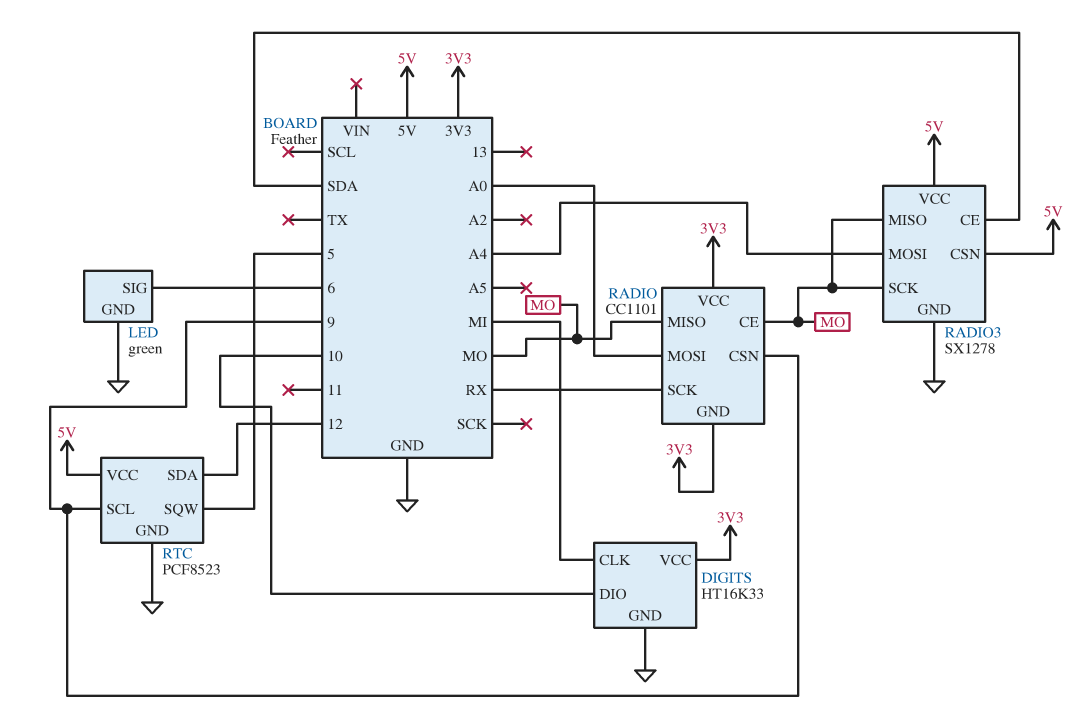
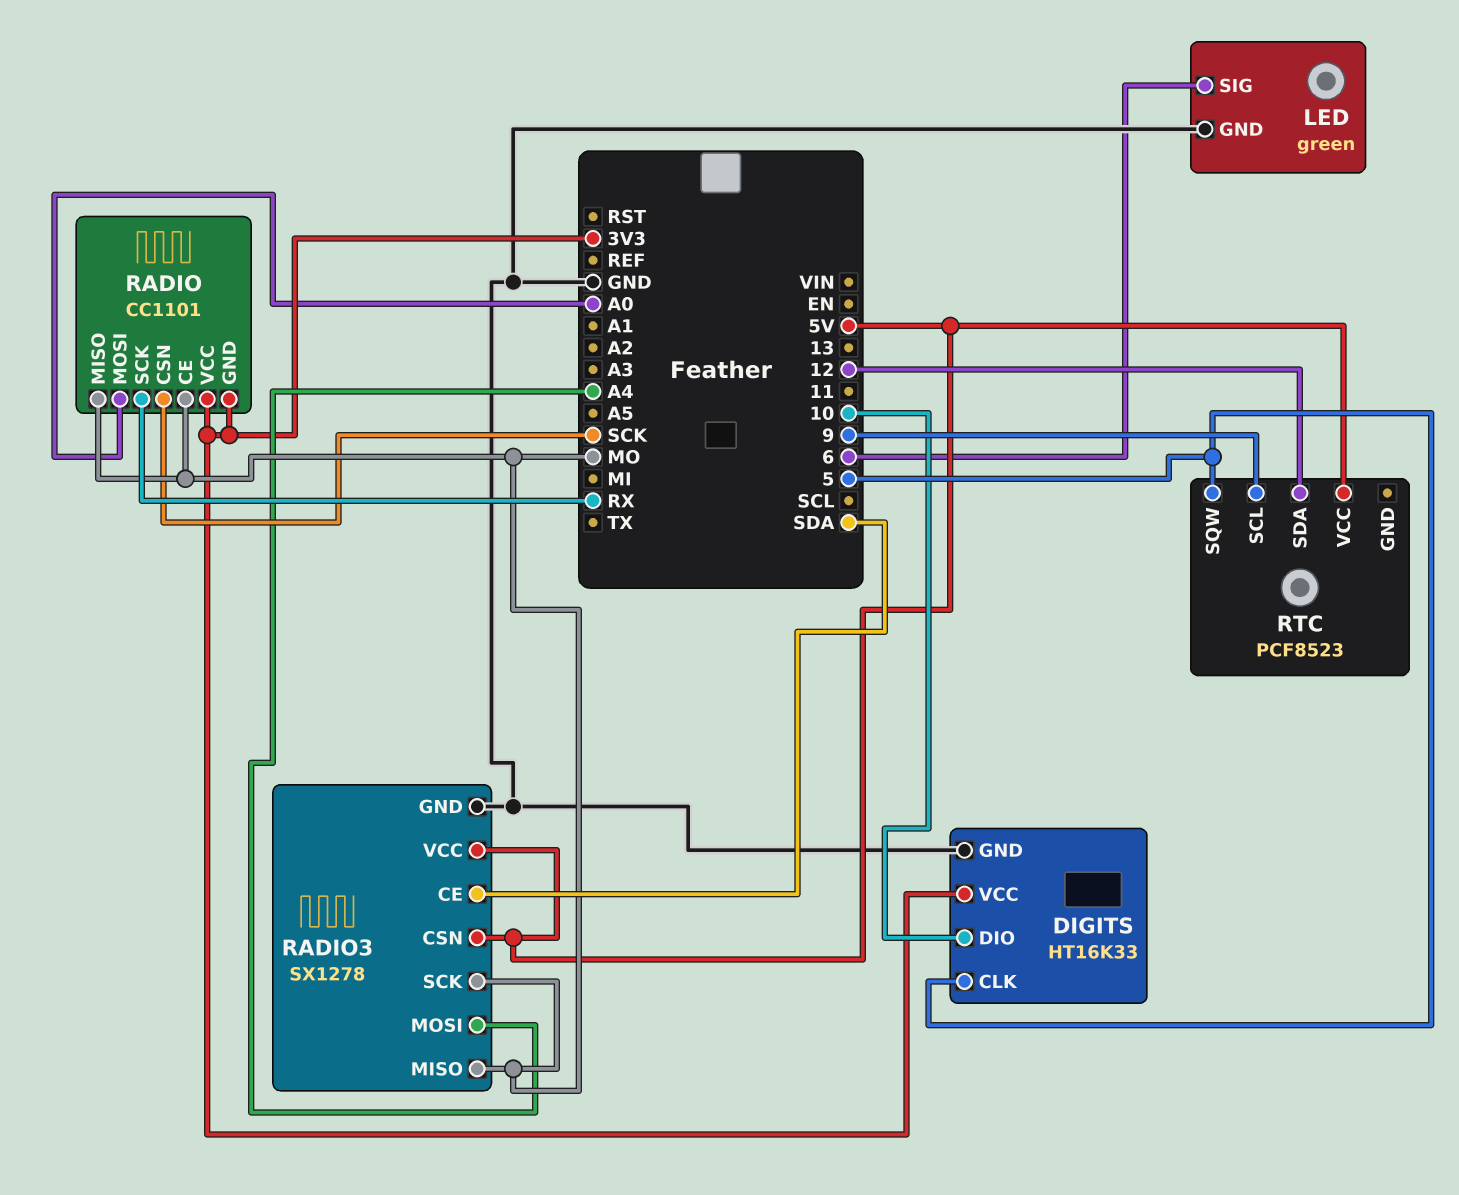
DIGITS pin CLK: MI -> 5
RADIO pin CSN: 9 -> SCK
RTC pin GND: GND -> none

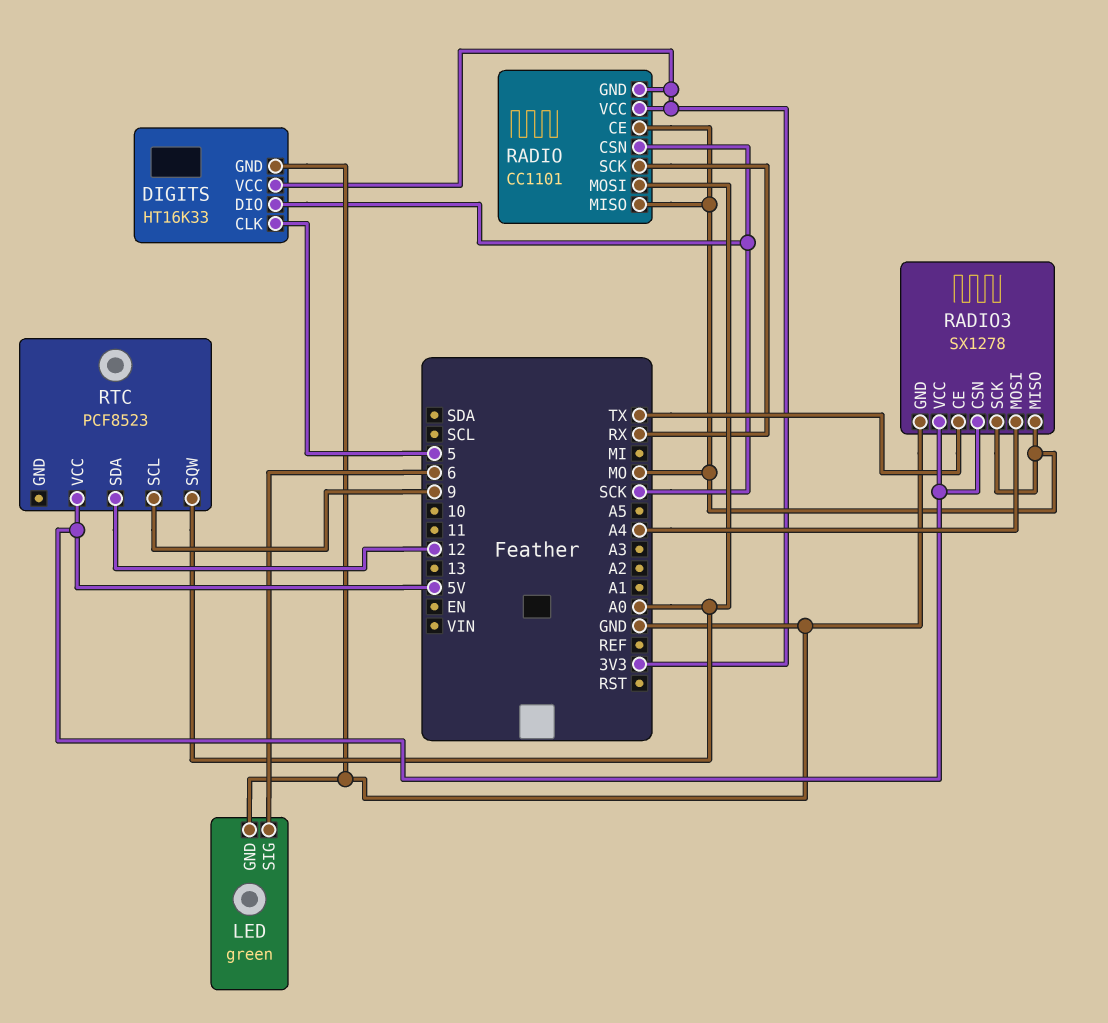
DIGITS pin DIO: 10 -> SCK
RADIO3 pin CE: SDA -> TX
RTC pin SQW: 5 -> A0

